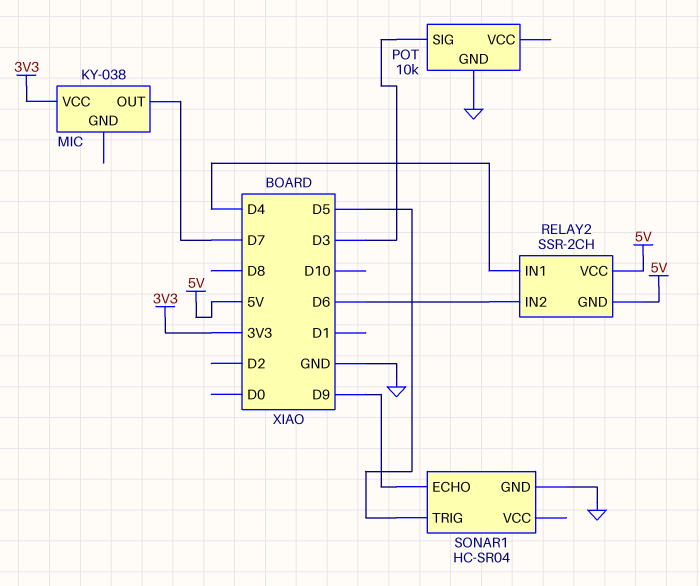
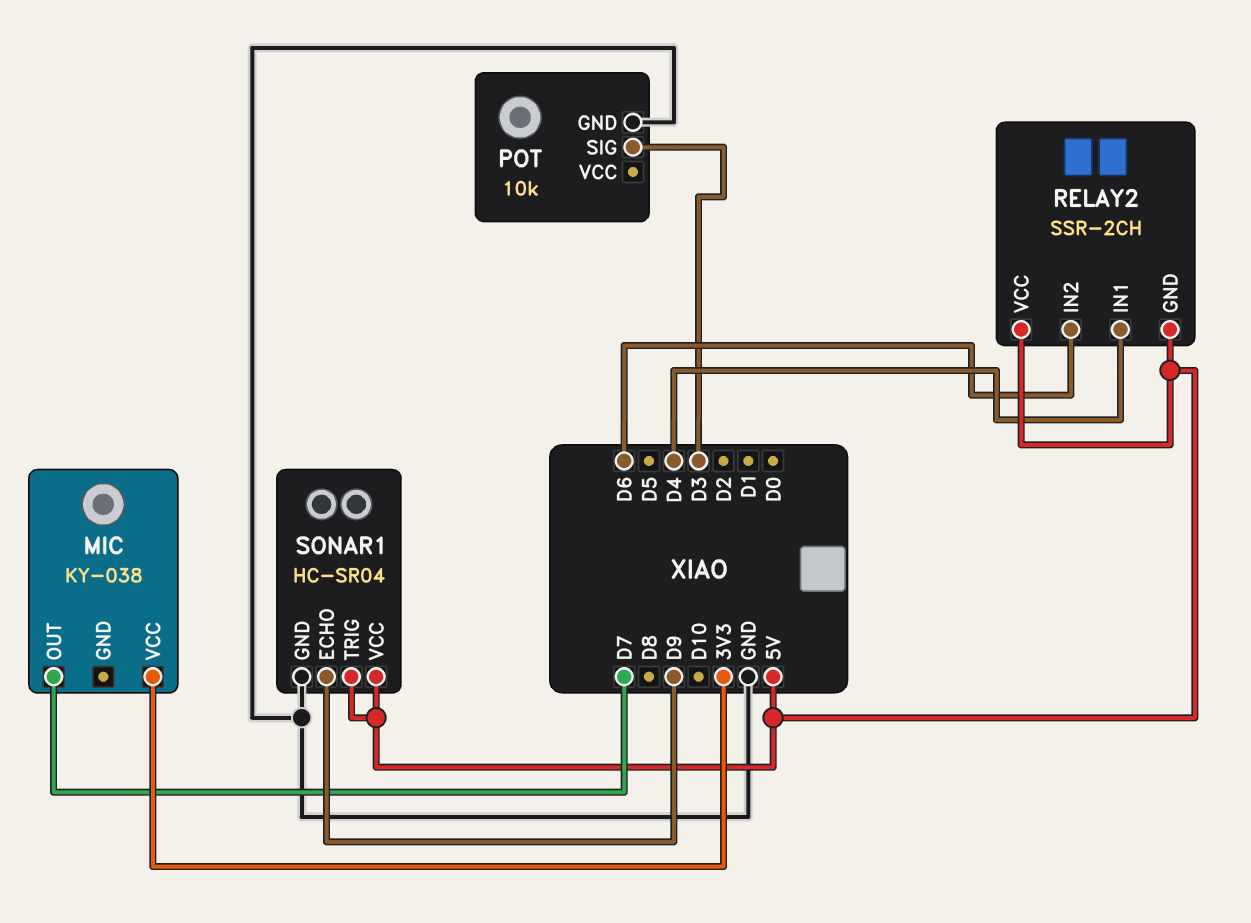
SONAR1 pin TRIG: D5 -> 5V
SONAR1 pin VCC: none -> 5V

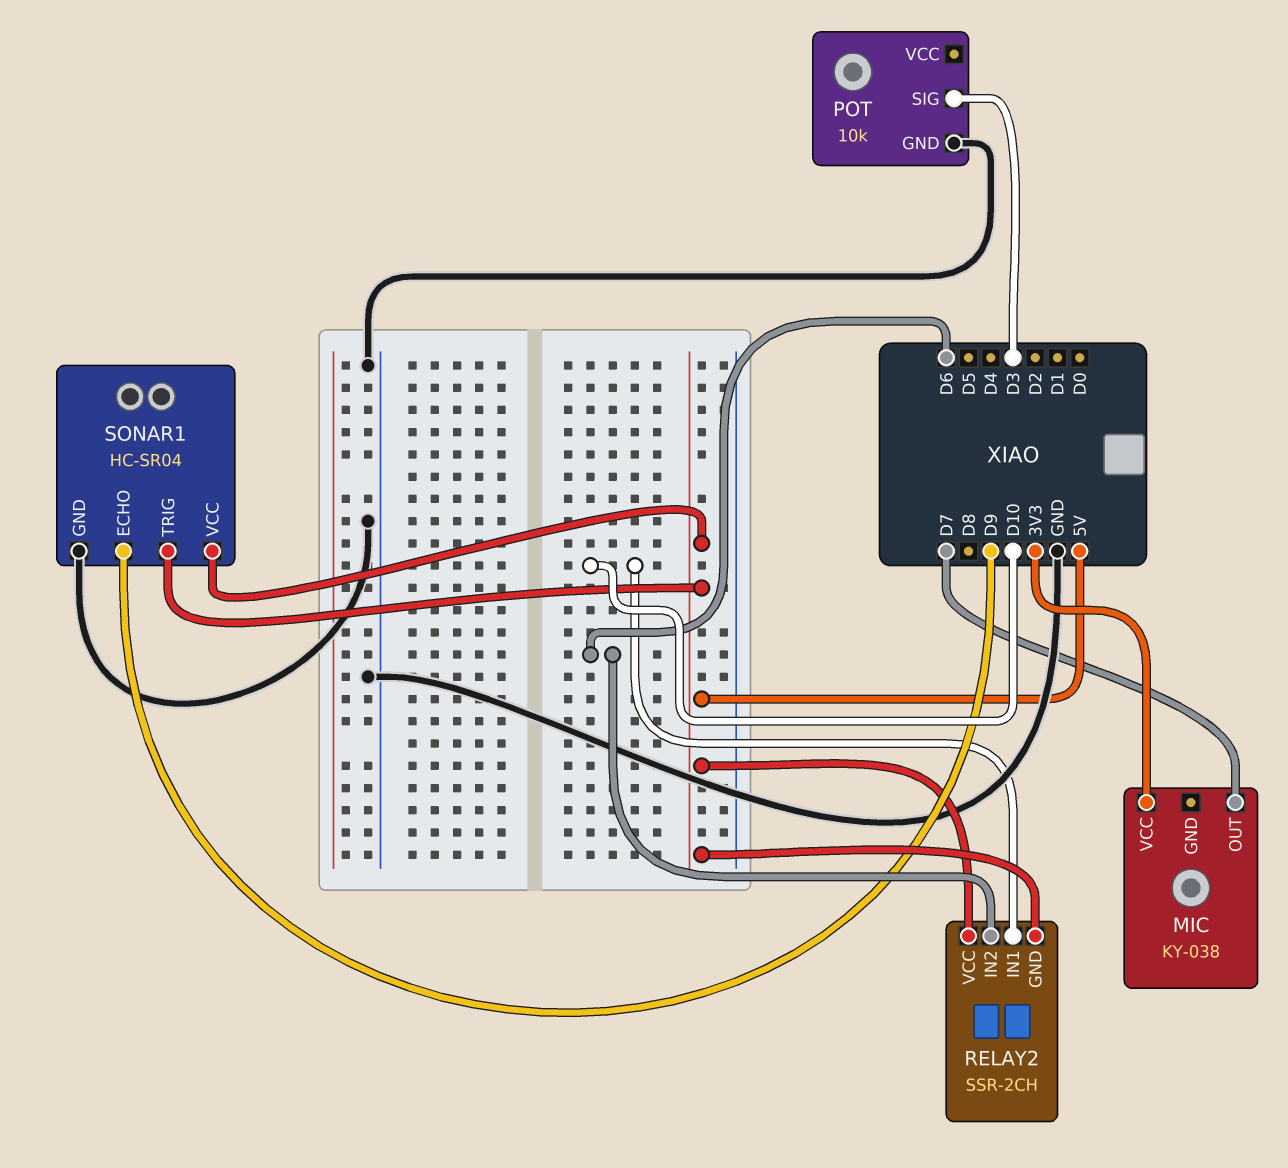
RELAY2 pin IN1: D4 -> D10

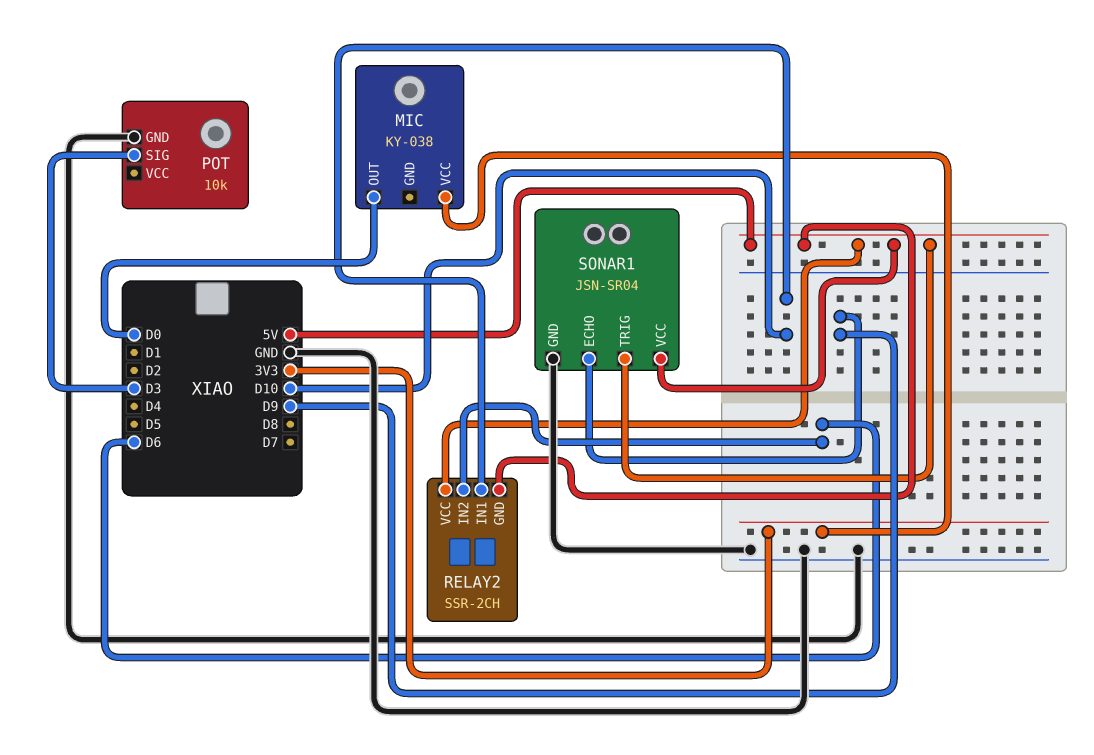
MIC pin OUT: D7 -> D0
SONAR1: HC-SR04 -> JSN-SR04

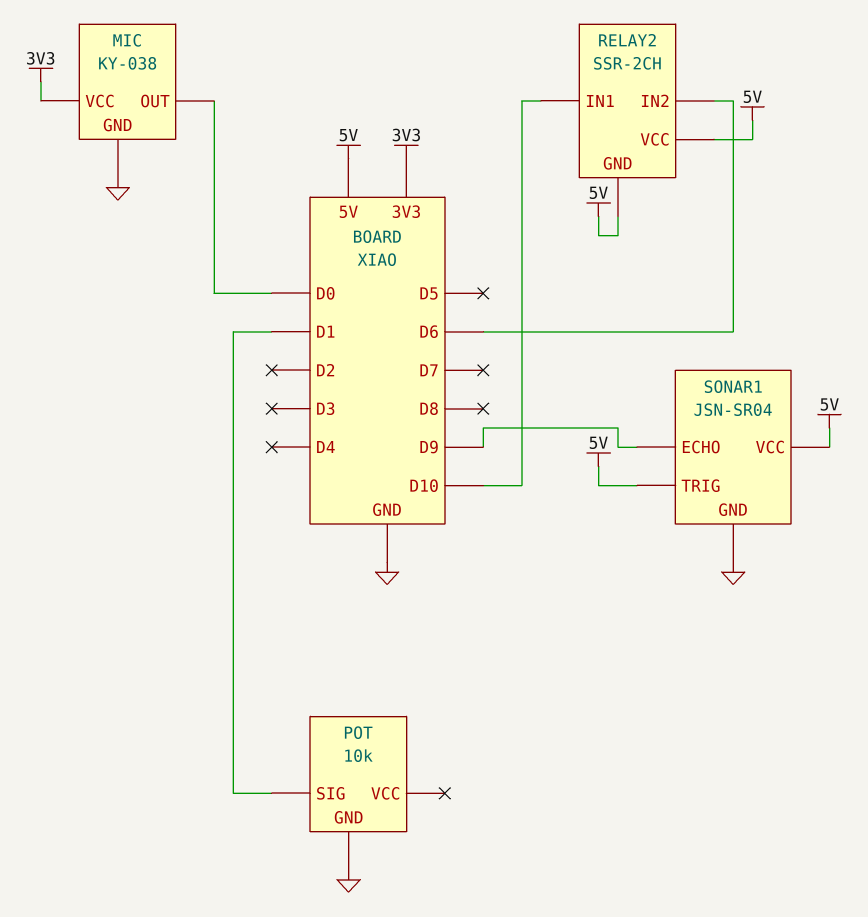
MIC pin GND: none -> GND
POT pin SIG: D3 -> D1

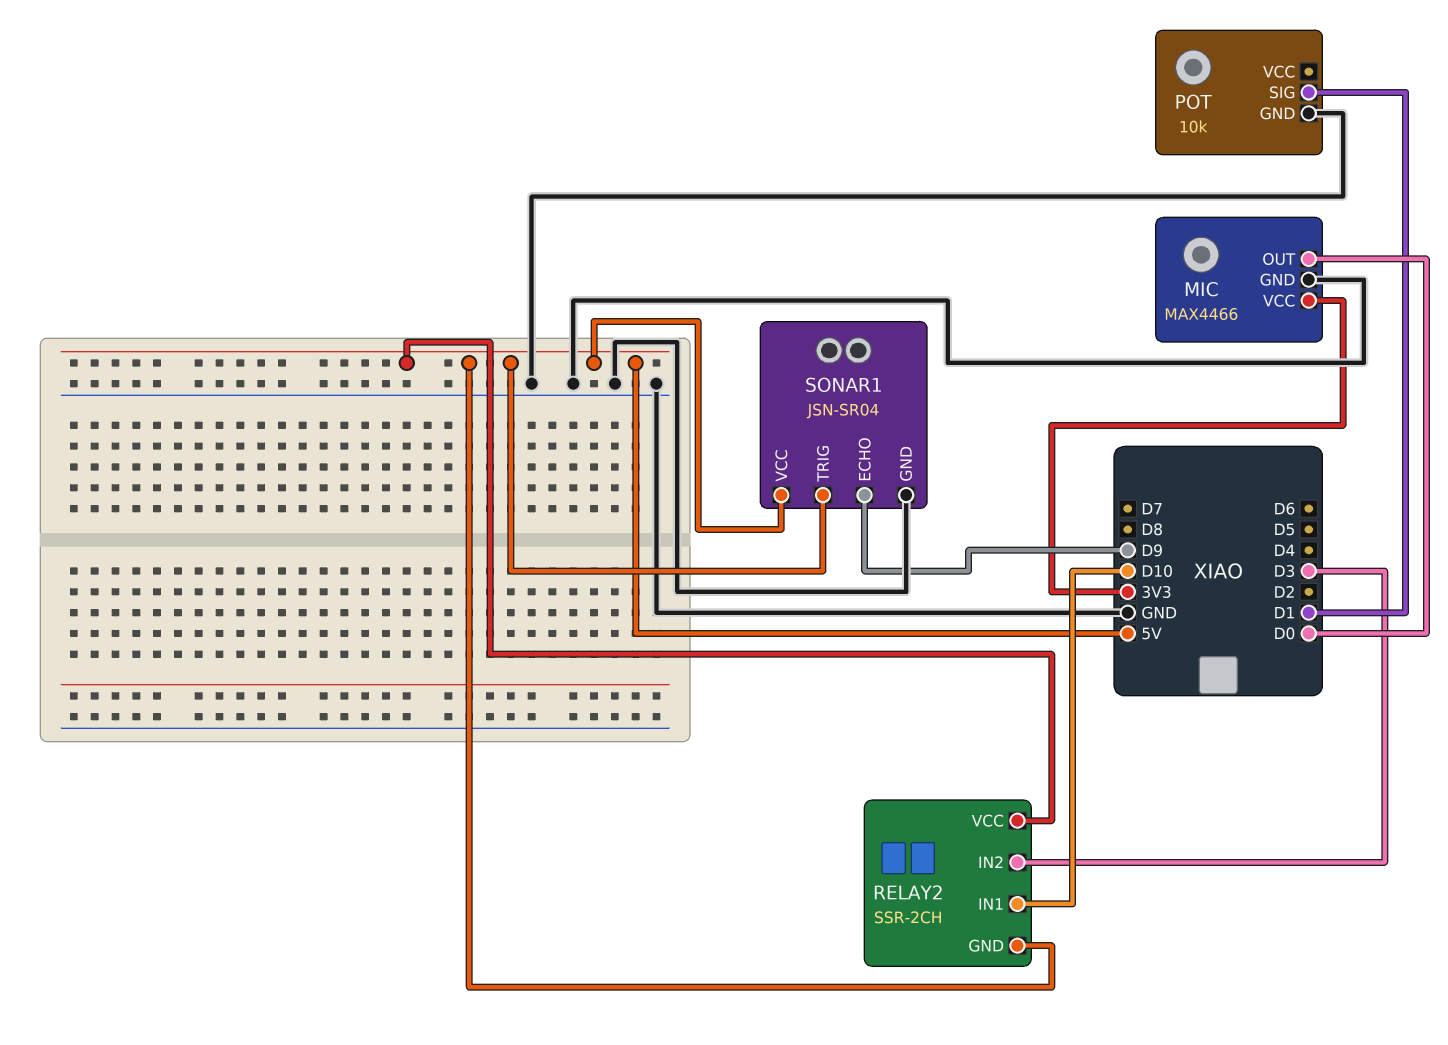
MIC: KY-038 -> MAX4466
RELAY2 pin IN2: D6 -> D3

